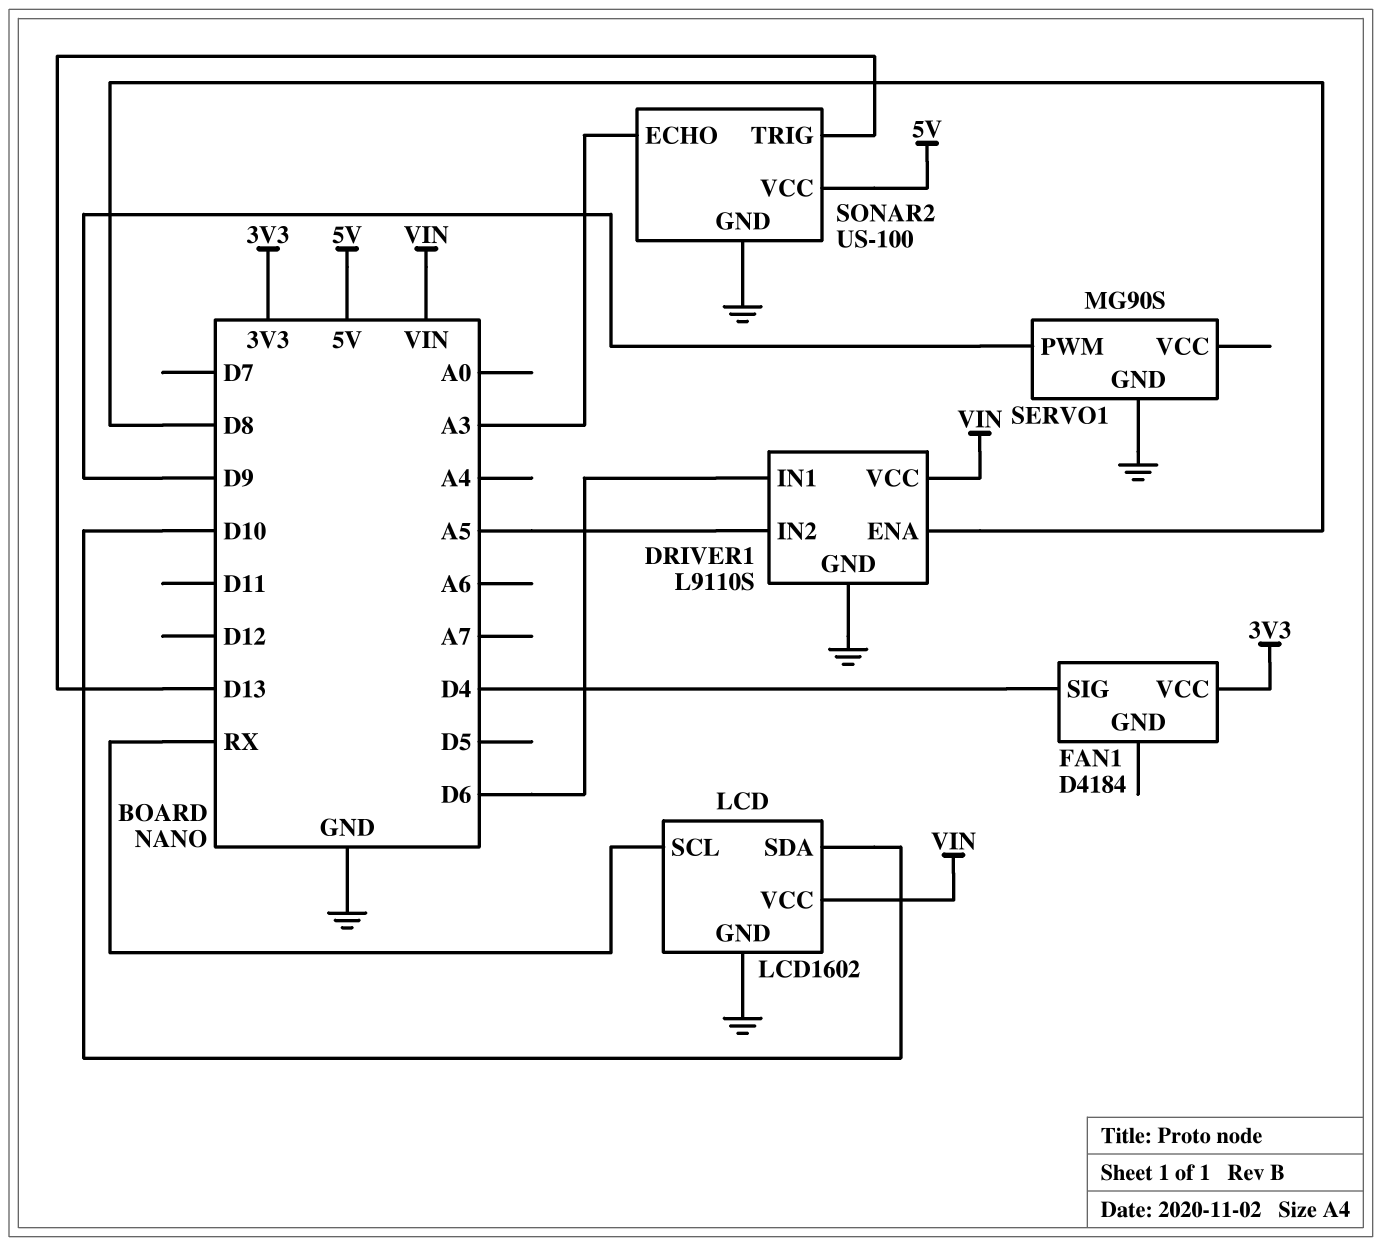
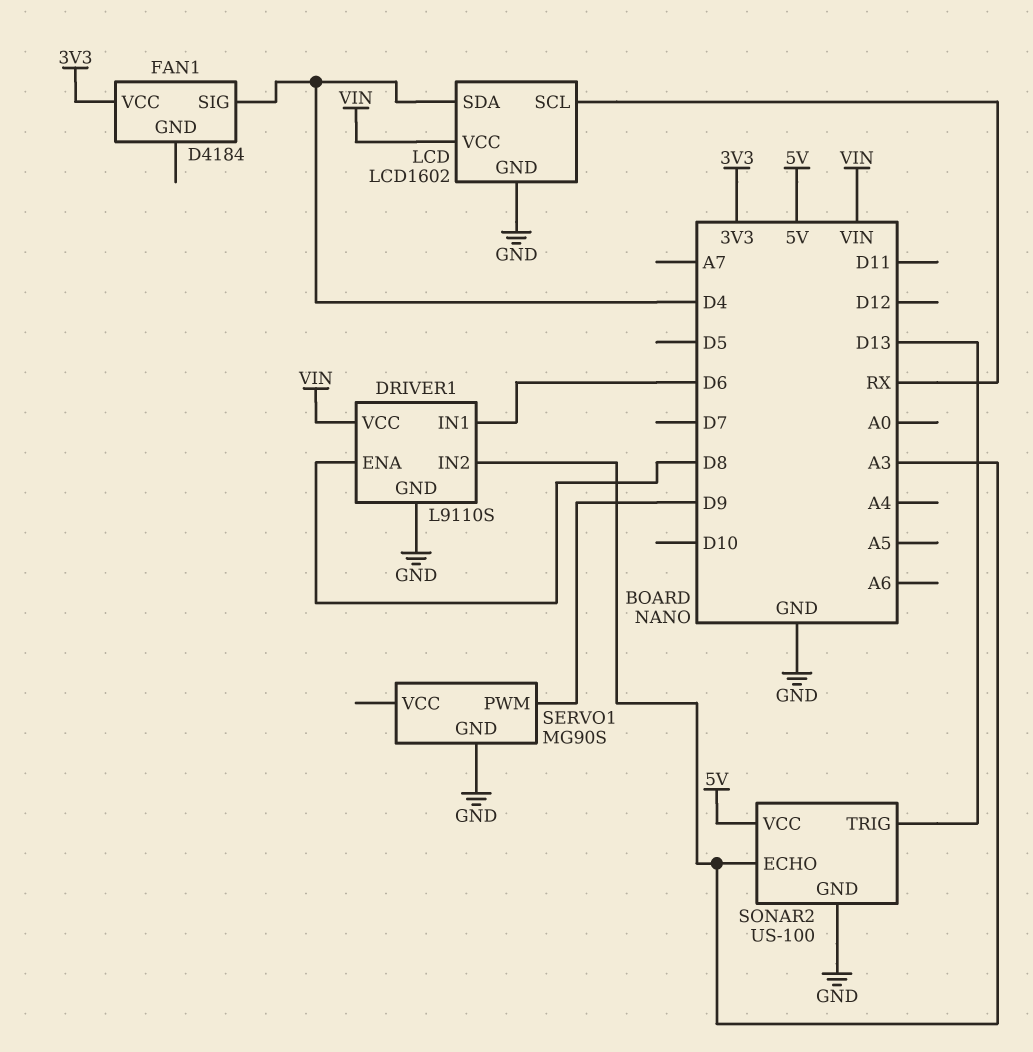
DRIVER1 pin IN2: A5 -> A3
LCD pin SDA: D10 -> D4

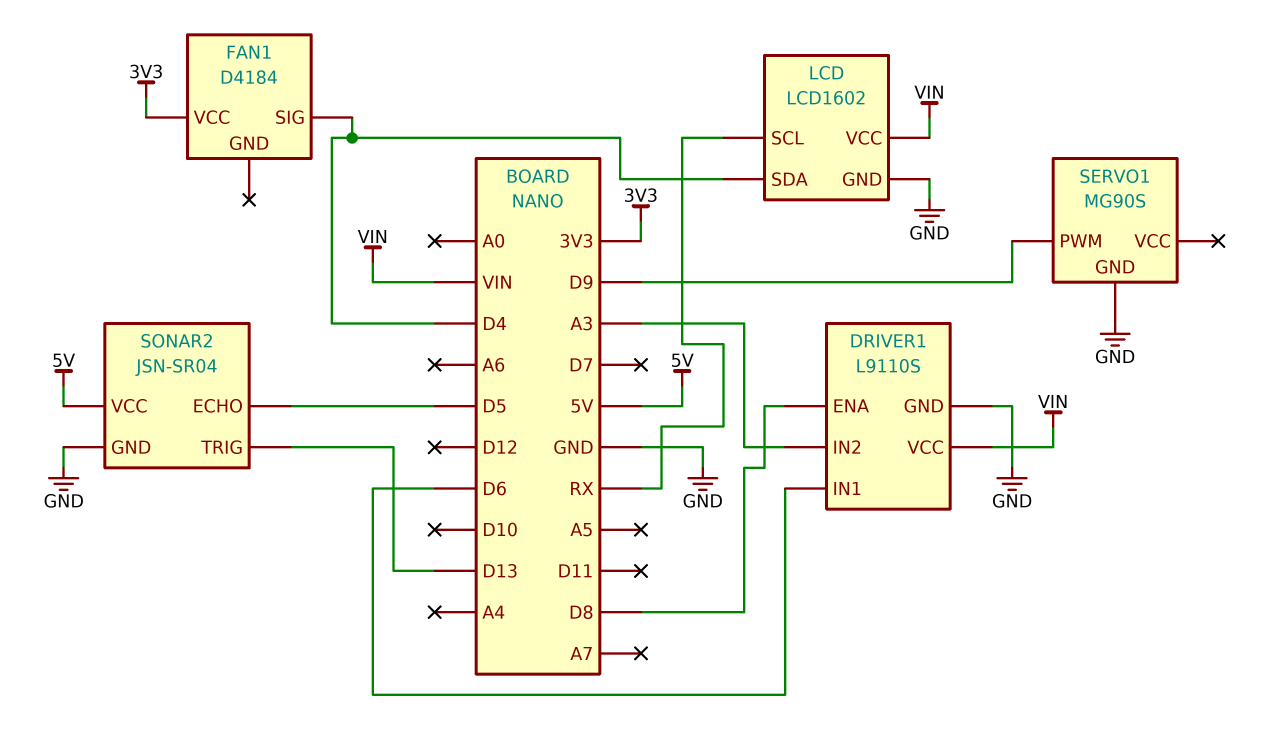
SONAR2: US-100 -> JSN-SR04
SONAR2 pin ECHO: A3 -> D5

